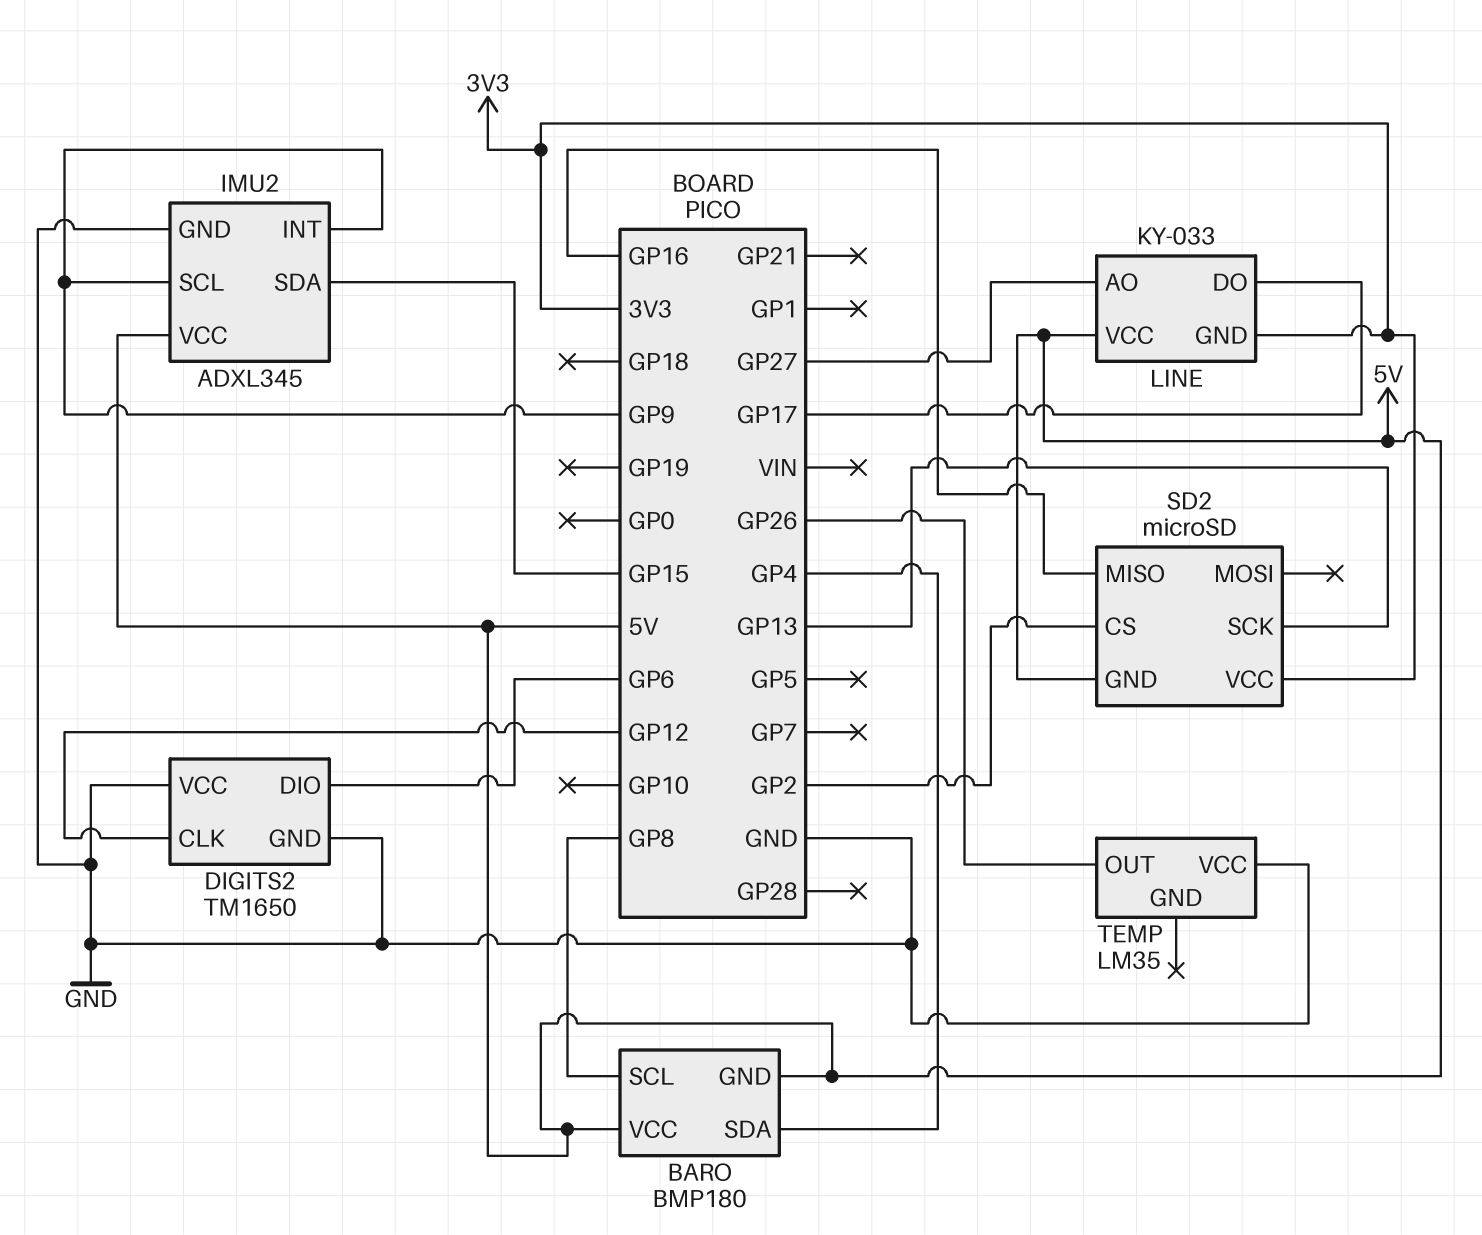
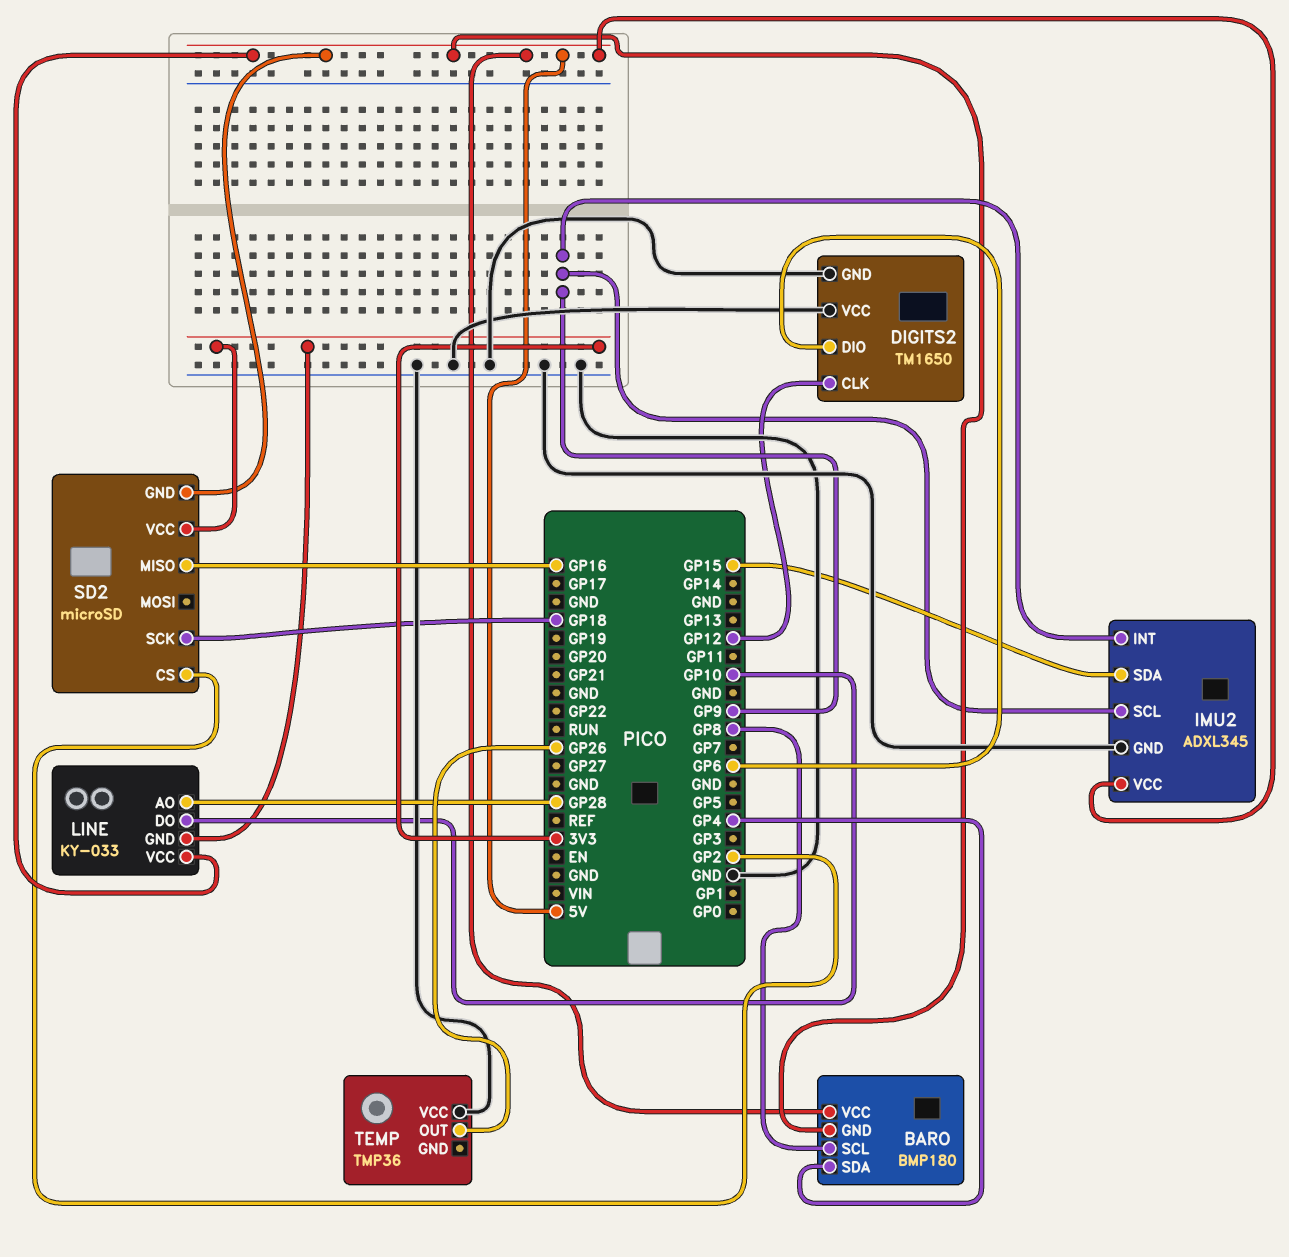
LINE pin AO: GP27 -> GP28
LINE pin DO: GP17 -> GP10
SD2 pin SCK: GP13 -> GP18
TEMP: LM35 -> TMP36

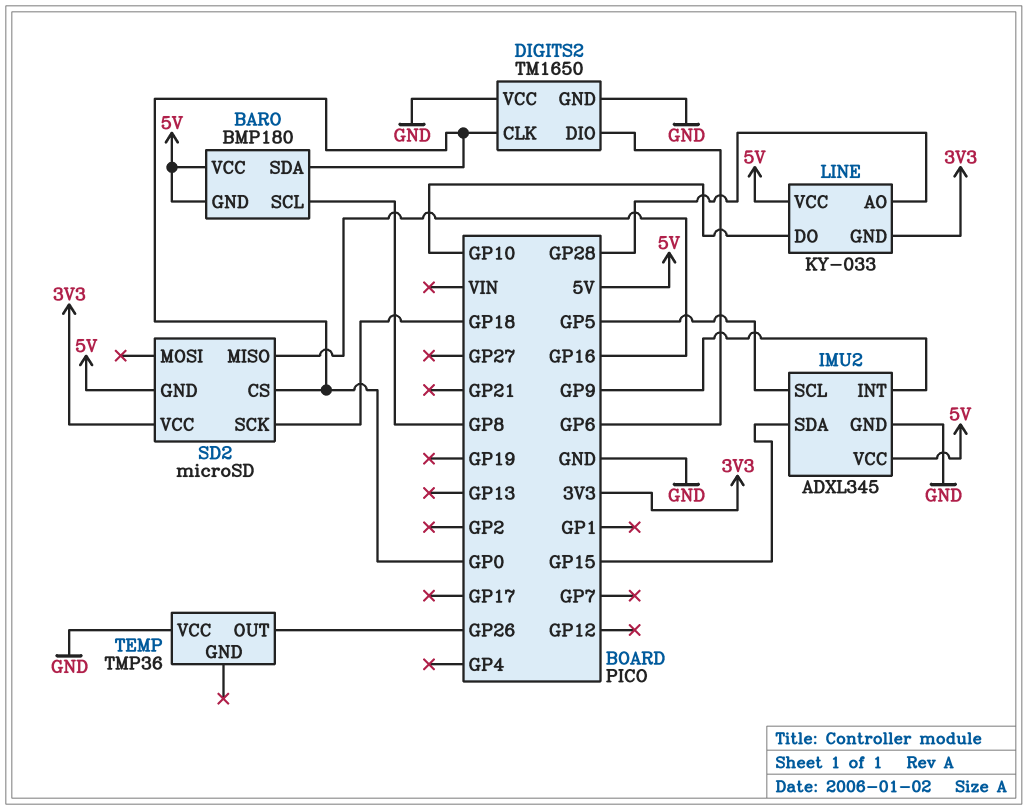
BARO pin SDA: GP4 -> GP0
DIGITS2 pin CLK: GP12 -> GP0
IMU2 pin SCL: GP9 -> GP5
SD2 pin CS: GP2 -> GP0

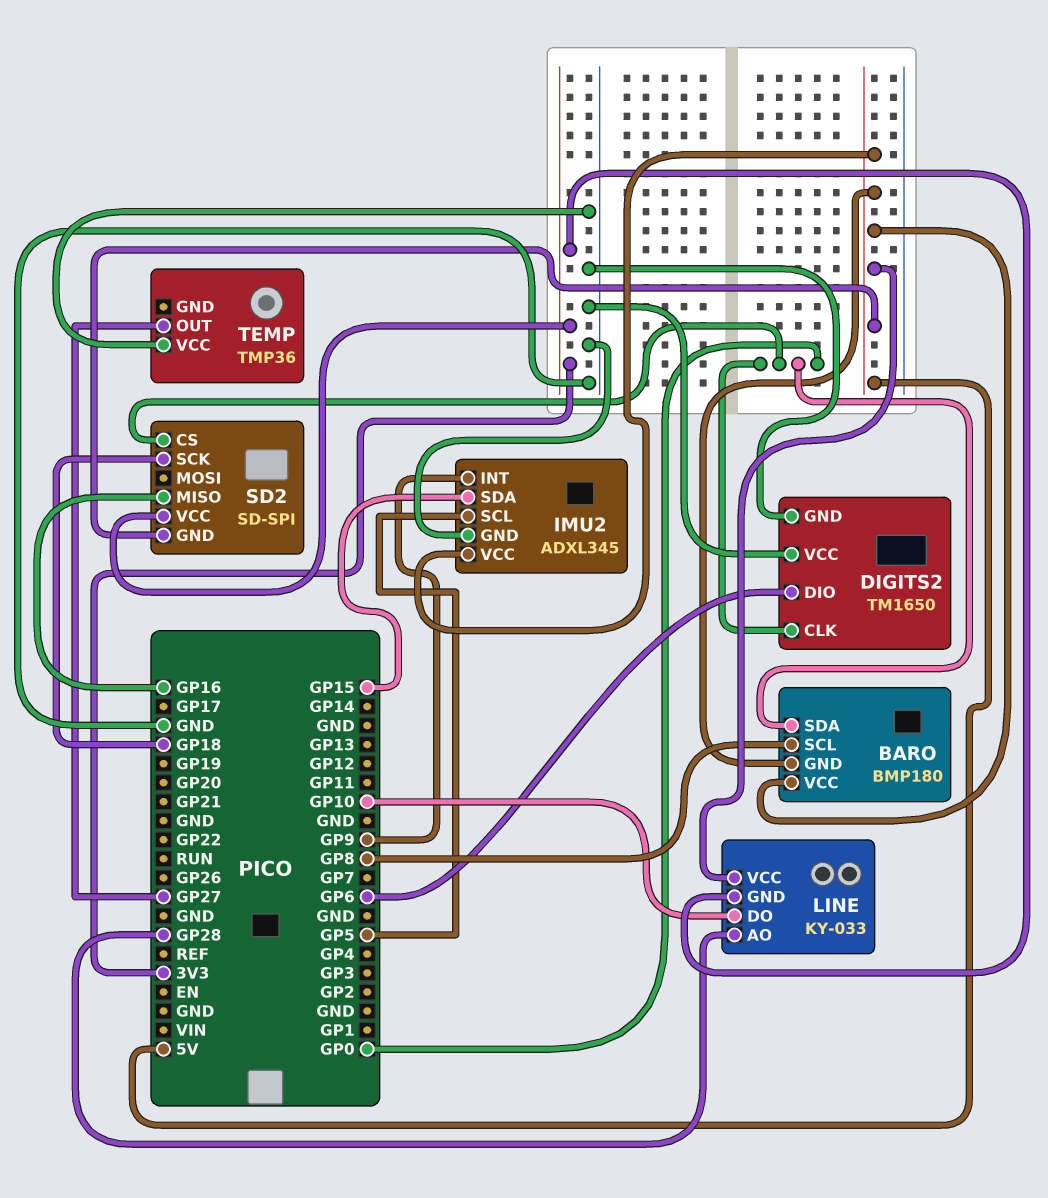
SD2: microSD -> SD-SPI
TEMP pin OUT: GP26 -> GP27

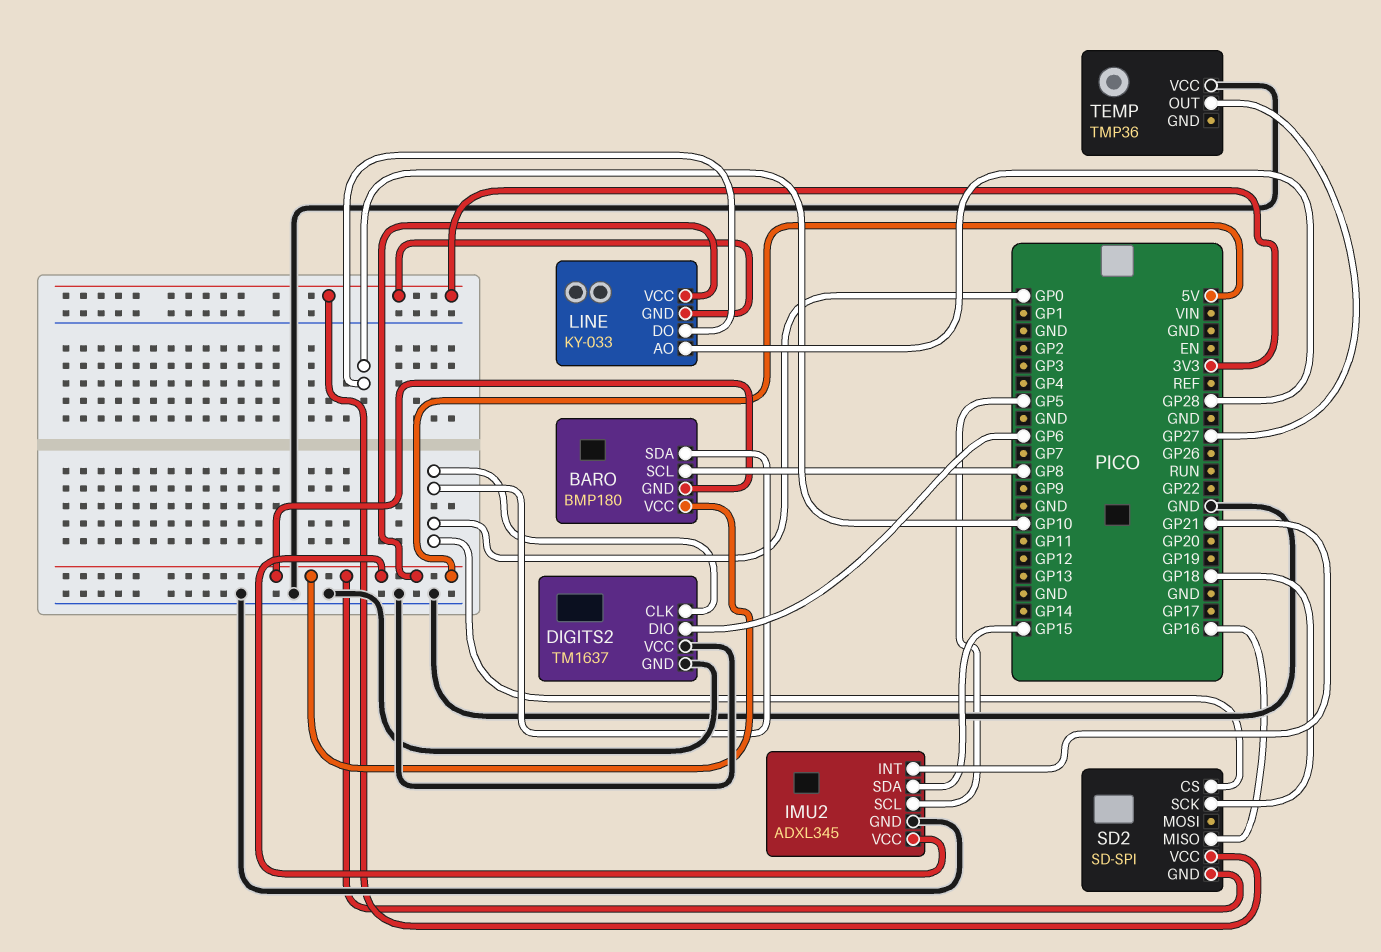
DIGITS2: TM1650 -> TM1637
IMU2 pin INT: GP9 -> GP21

